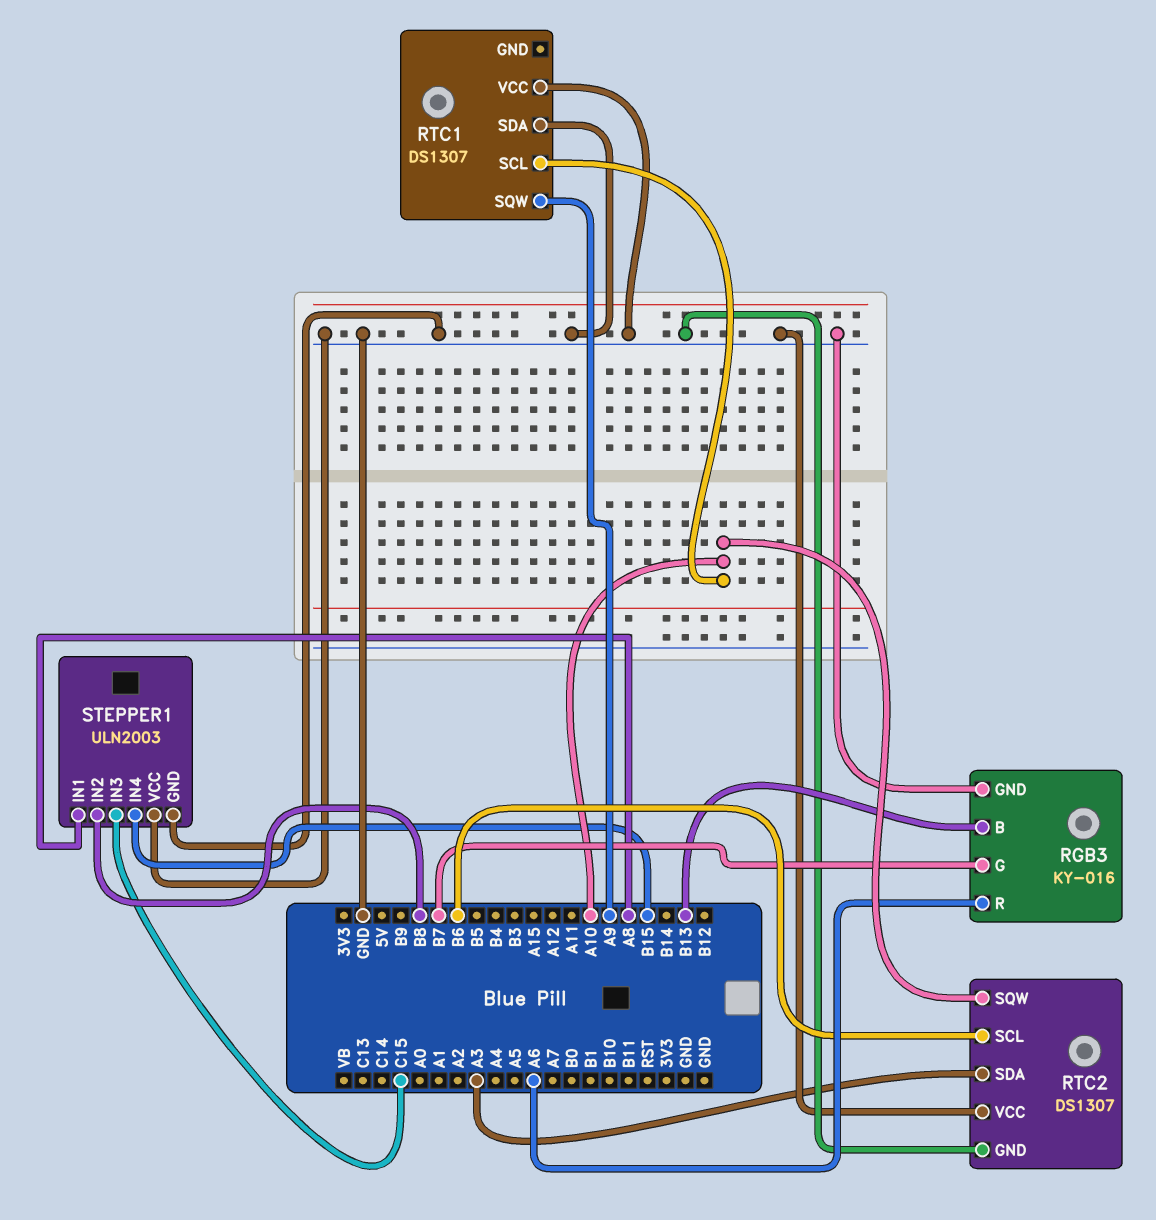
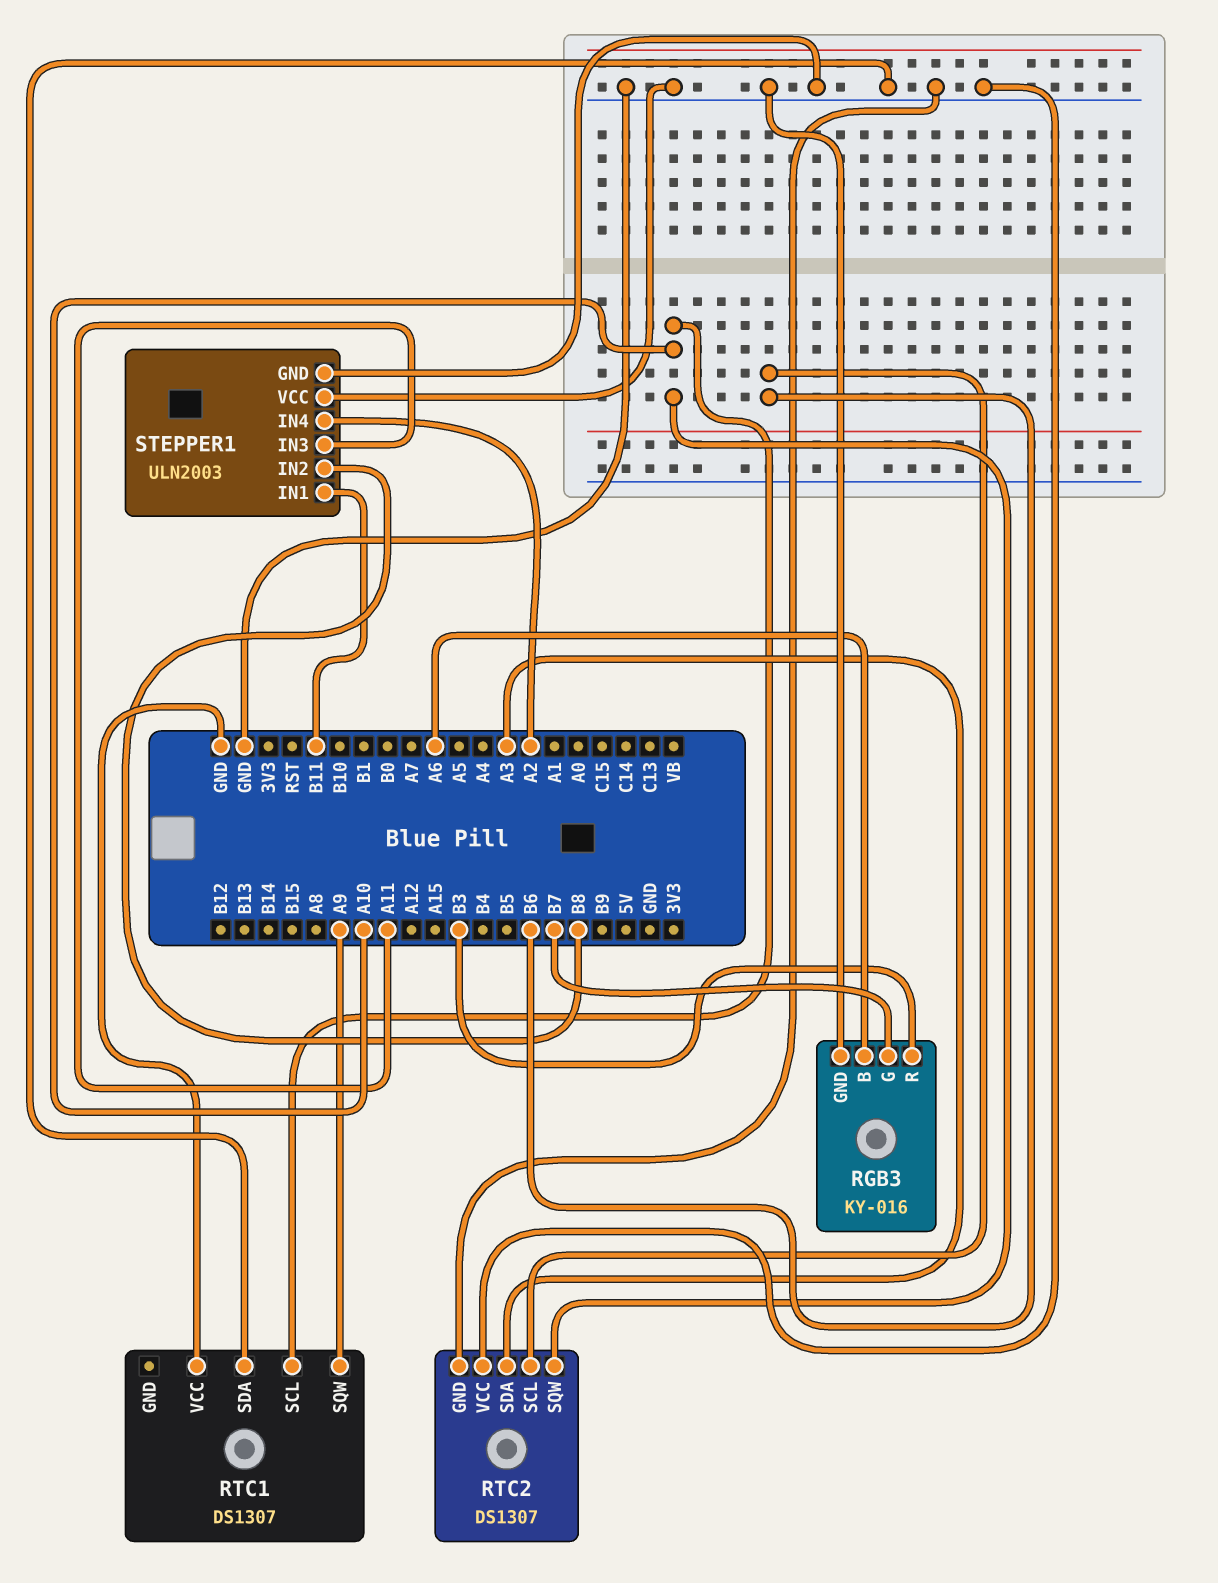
RGB3 pin B: B13 -> A6
RGB3 pin R: A6 -> B3
STEPPER1 pin IN1: A8 -> B11
STEPPER1 pin IN3: C15 -> A11
STEPPER1 pin IN4: B15 -> A2

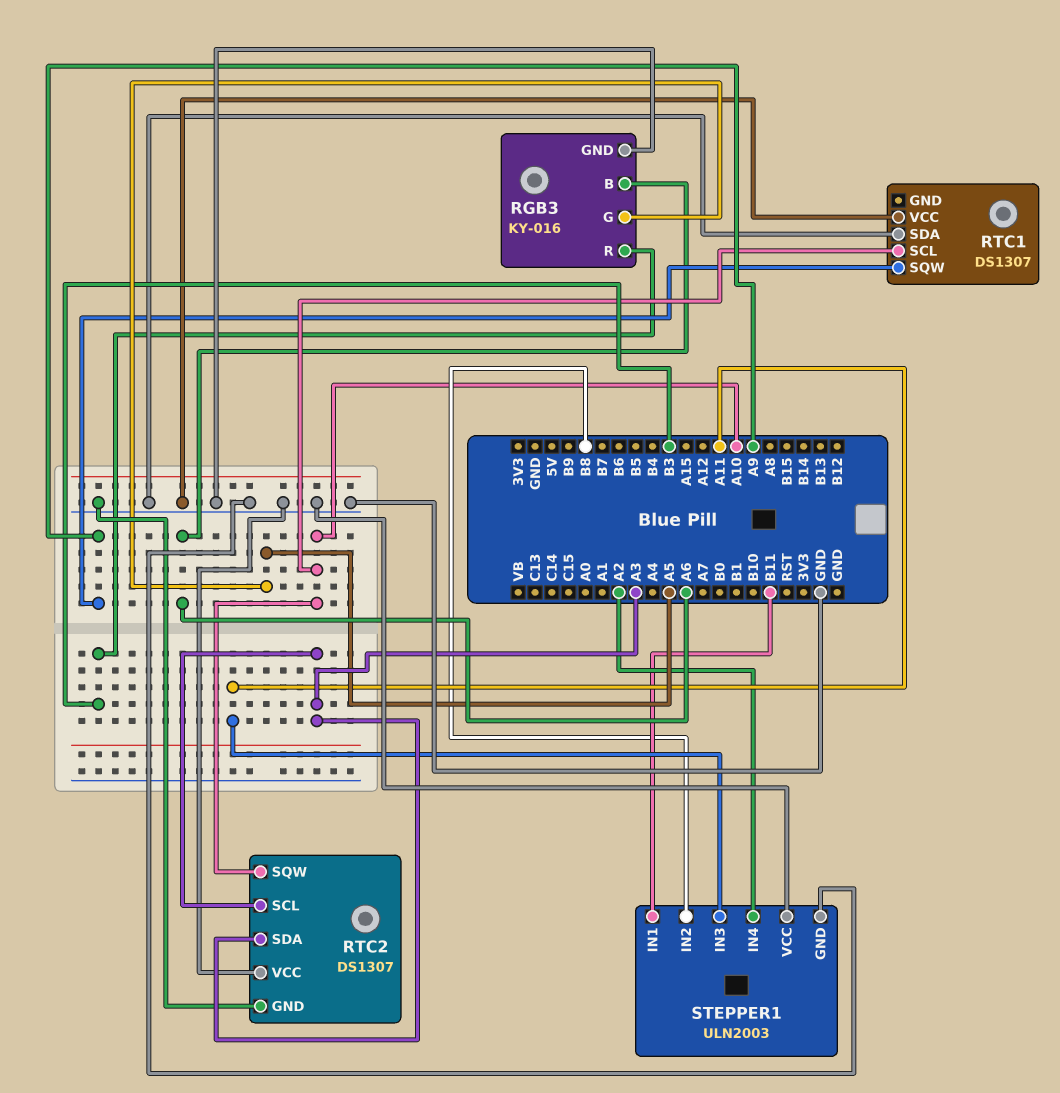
RGB3 pin G: B7 -> A5
RTC2 pin SCL: B6 -> A3

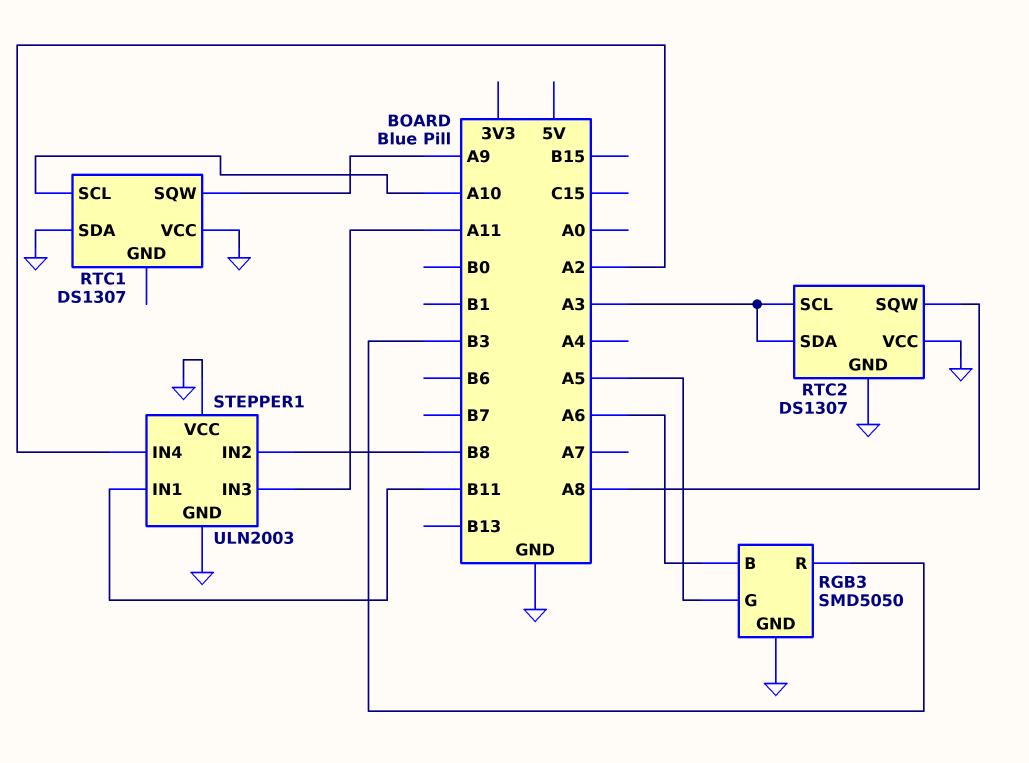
RGB3: KY-016 -> SMD5050
RTC2 pin SQW: A10 -> A8

